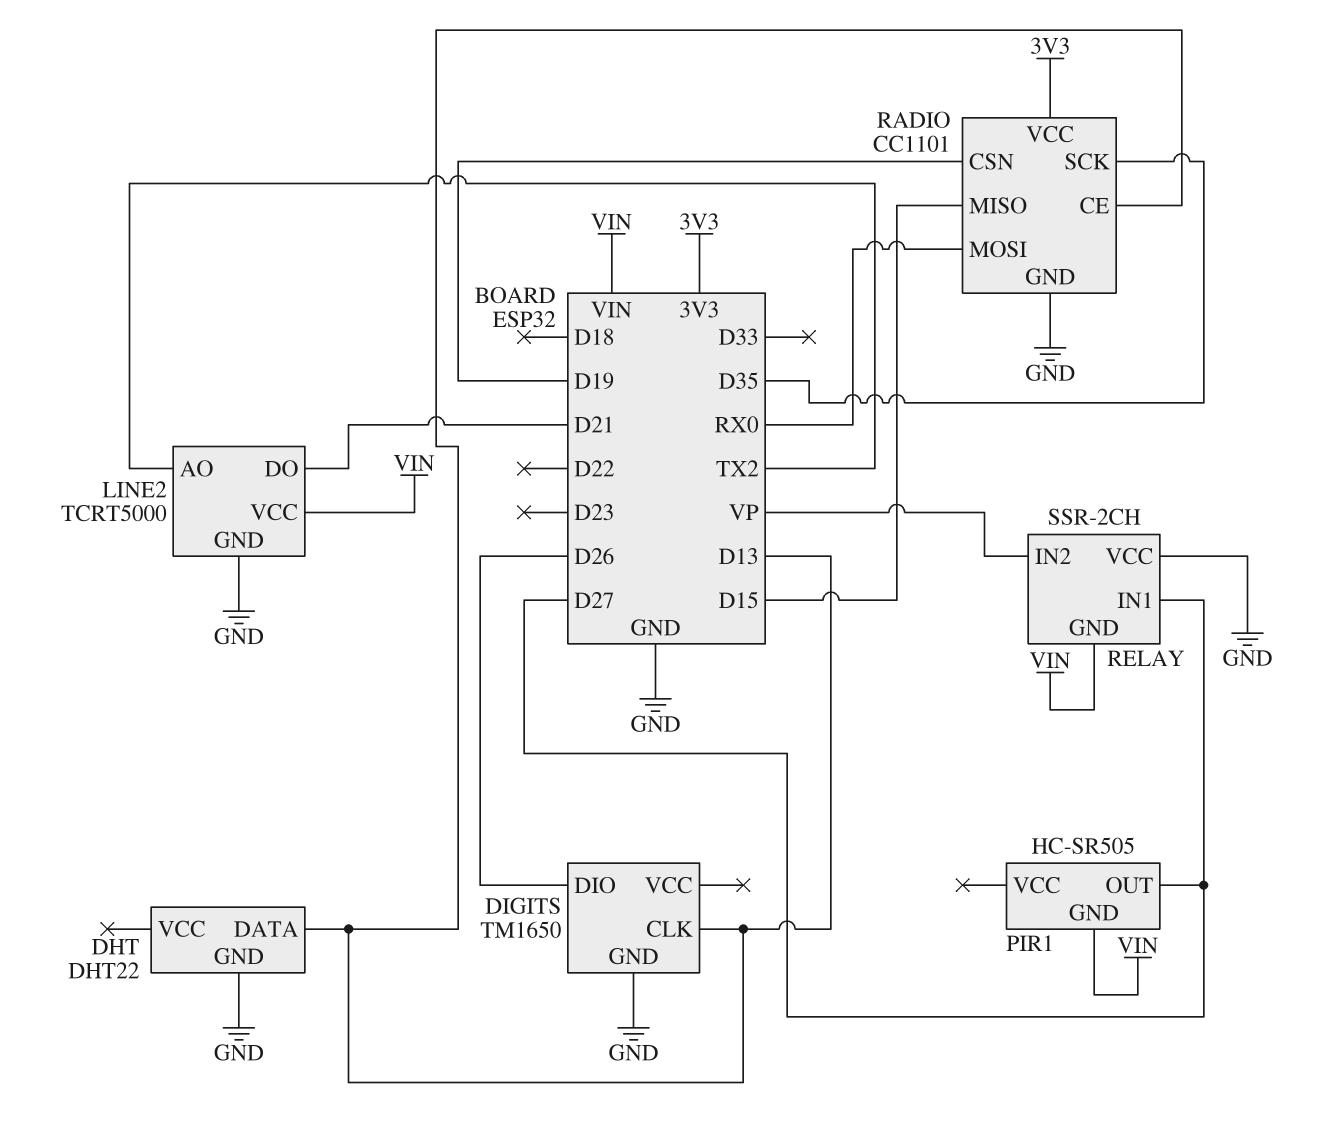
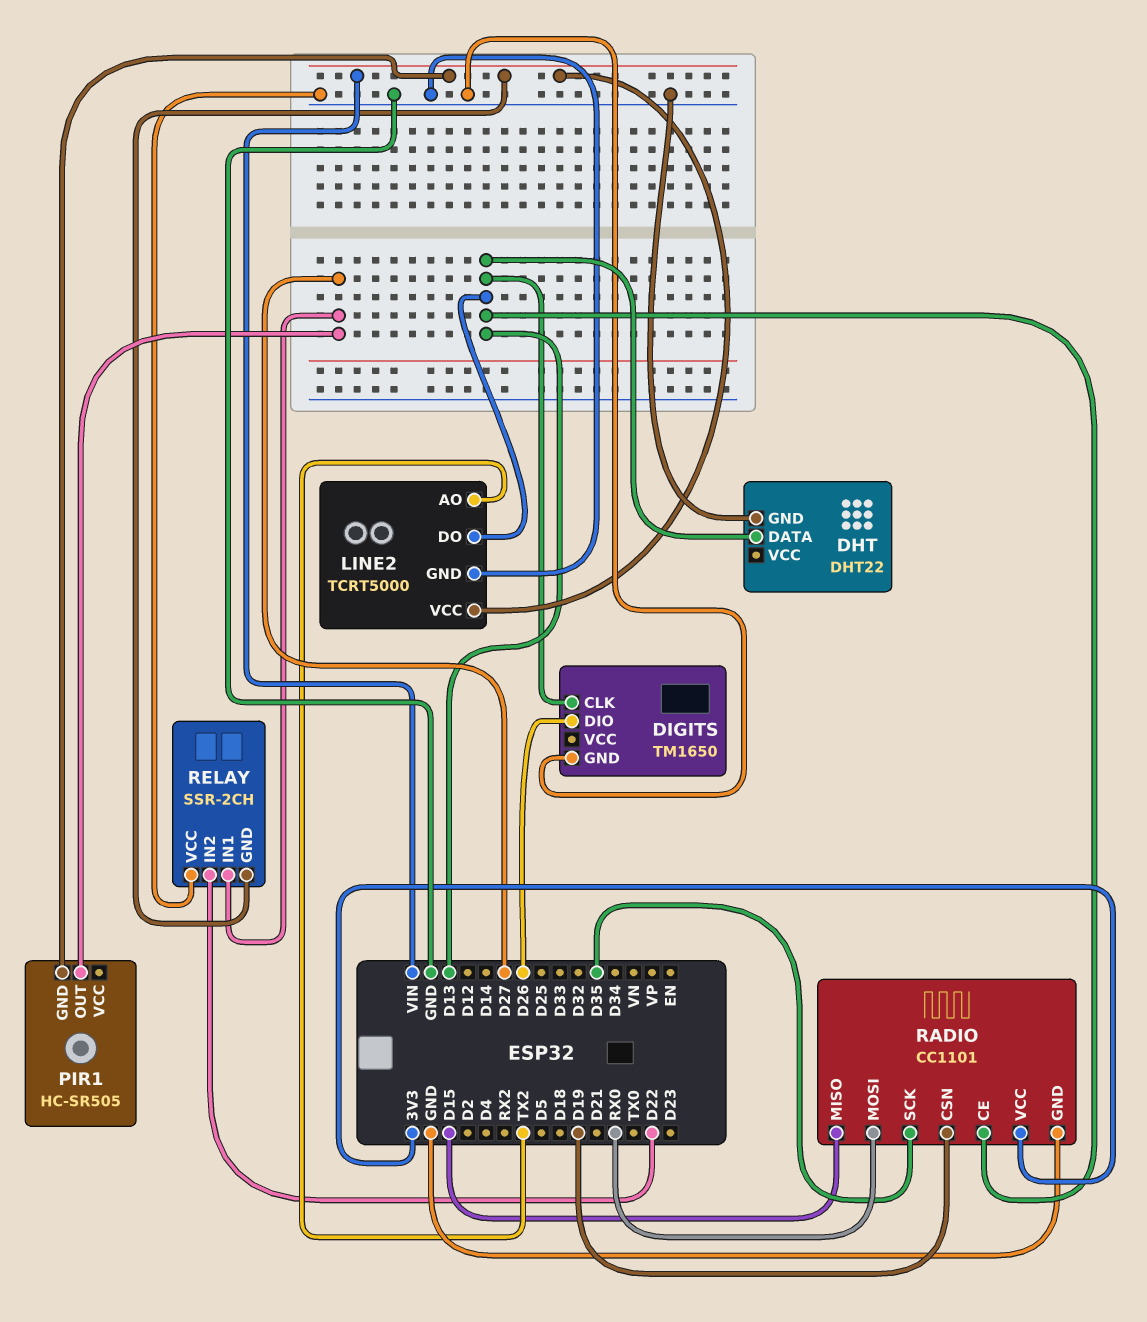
LINE2 pin DO: D21 -> D13
RELAY pin IN2: VP -> D22

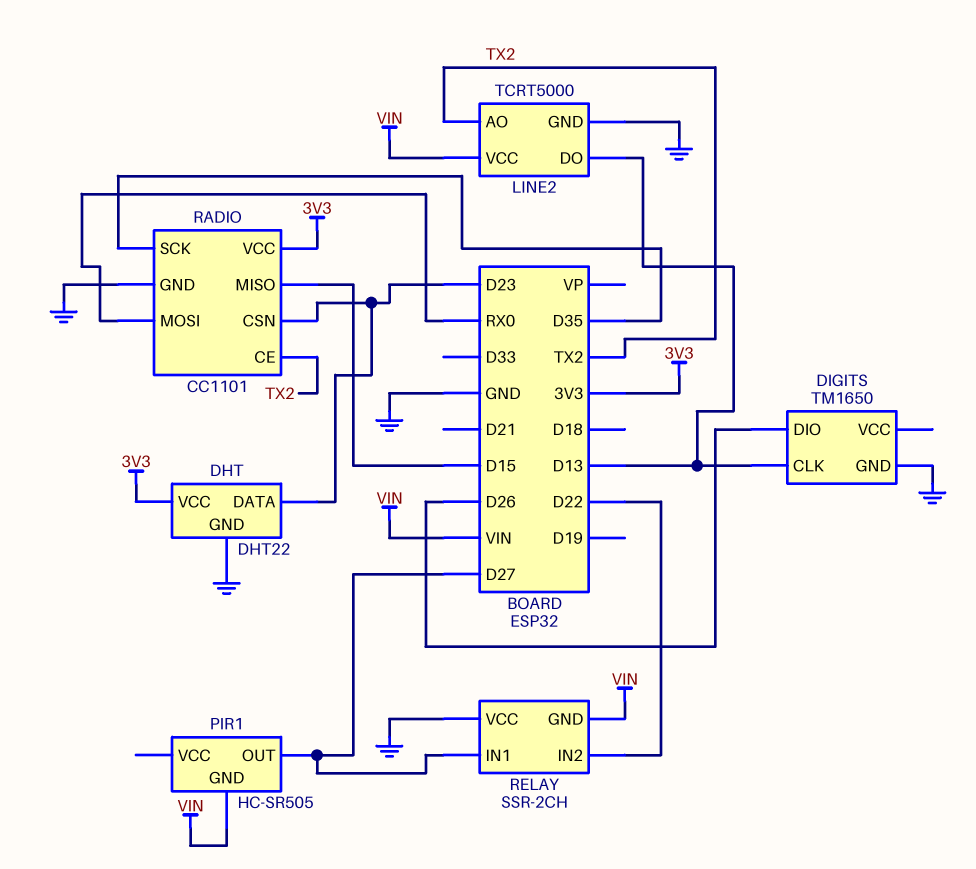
DHT pin DATA: D13 -> D23
DHT pin VCC: none -> 3V3
RADIO pin CE: D13 -> TX2
RADIO pin CSN: D19 -> D23

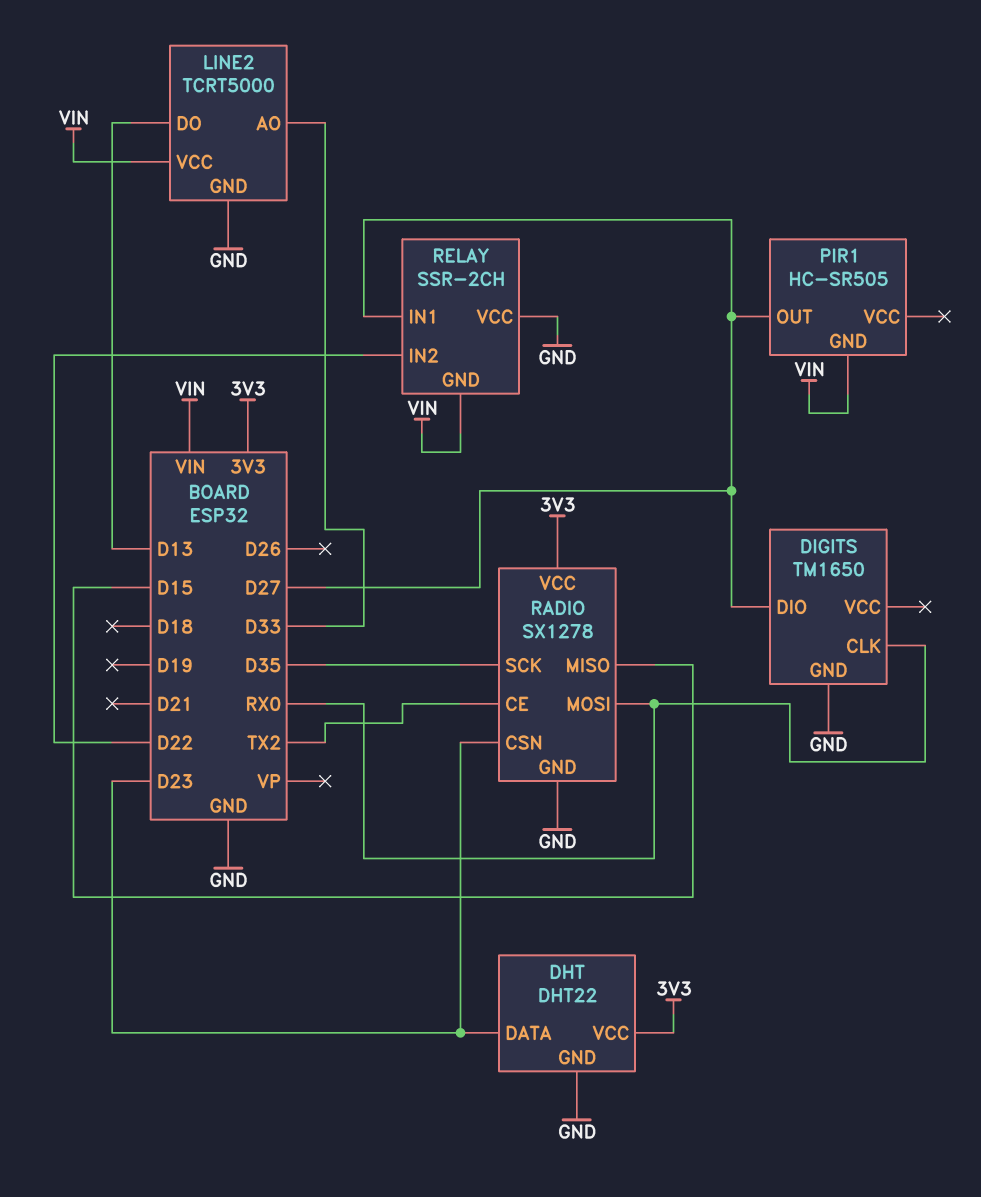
DIGITS pin CLK: D13 -> RX0
DIGITS pin DIO: D26 -> D27
LINE2 pin AO: TX2 -> D33
RADIO: CC1101 -> SX1278

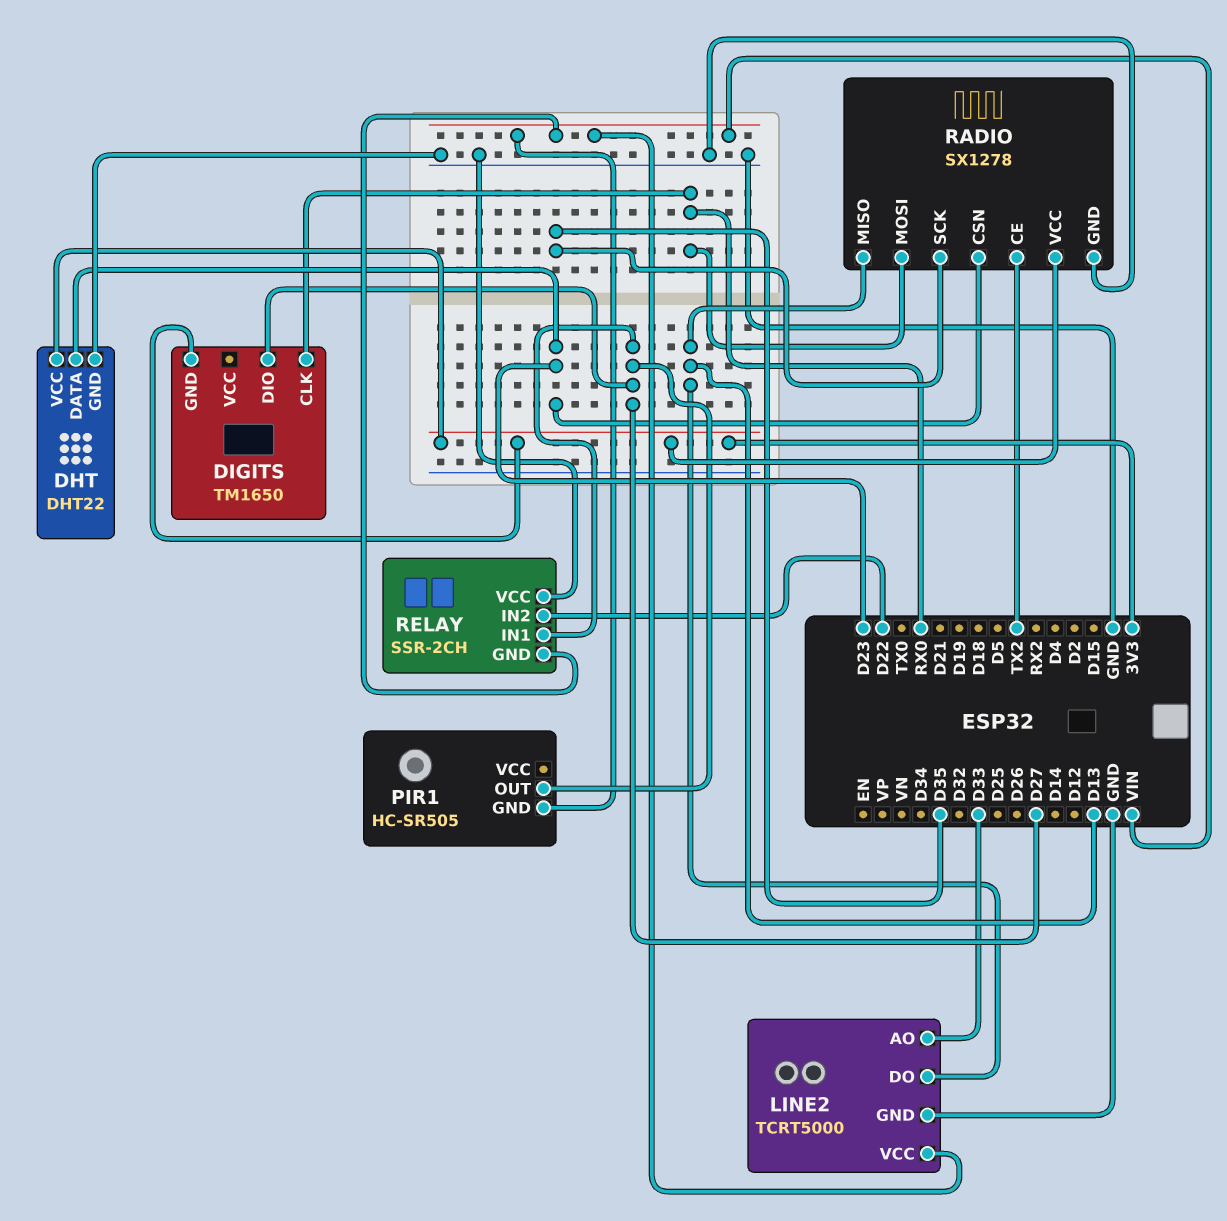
DIGITS pin GND: GND -> 3V3
RADIO pin MISO: D15 -> D13

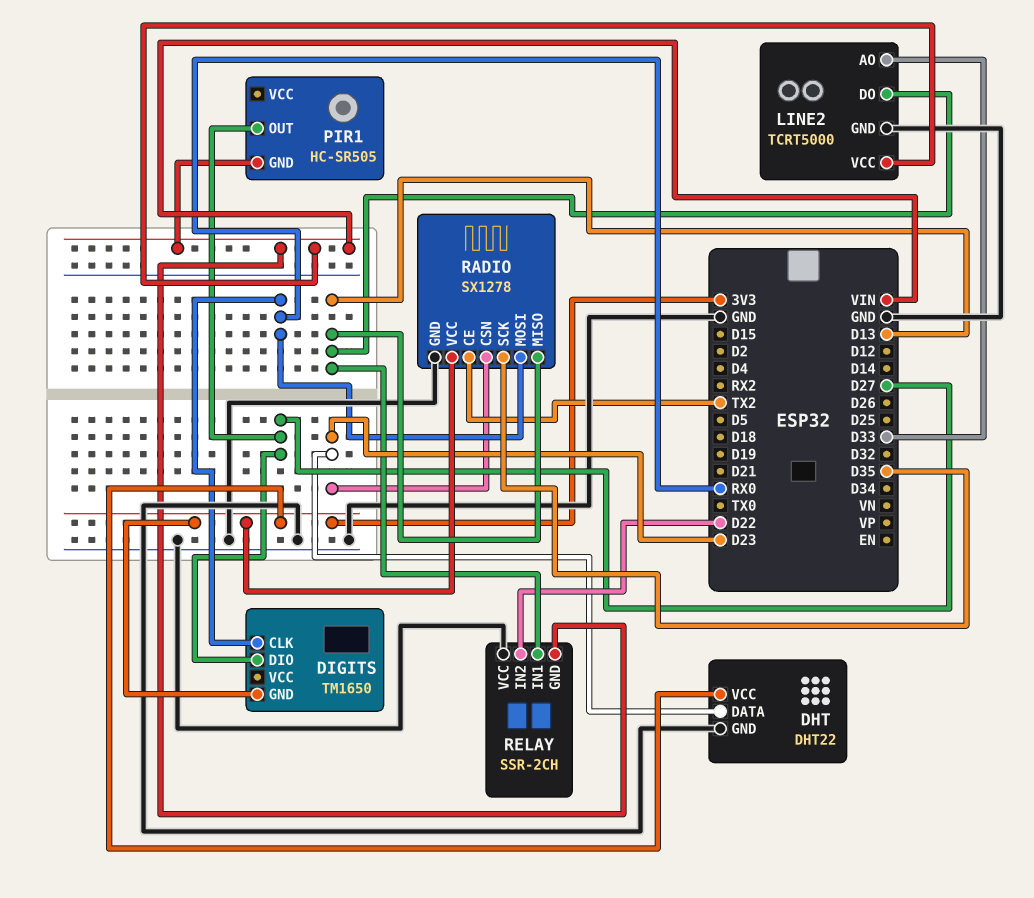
RELAY pin IN1: D27 -> D13

